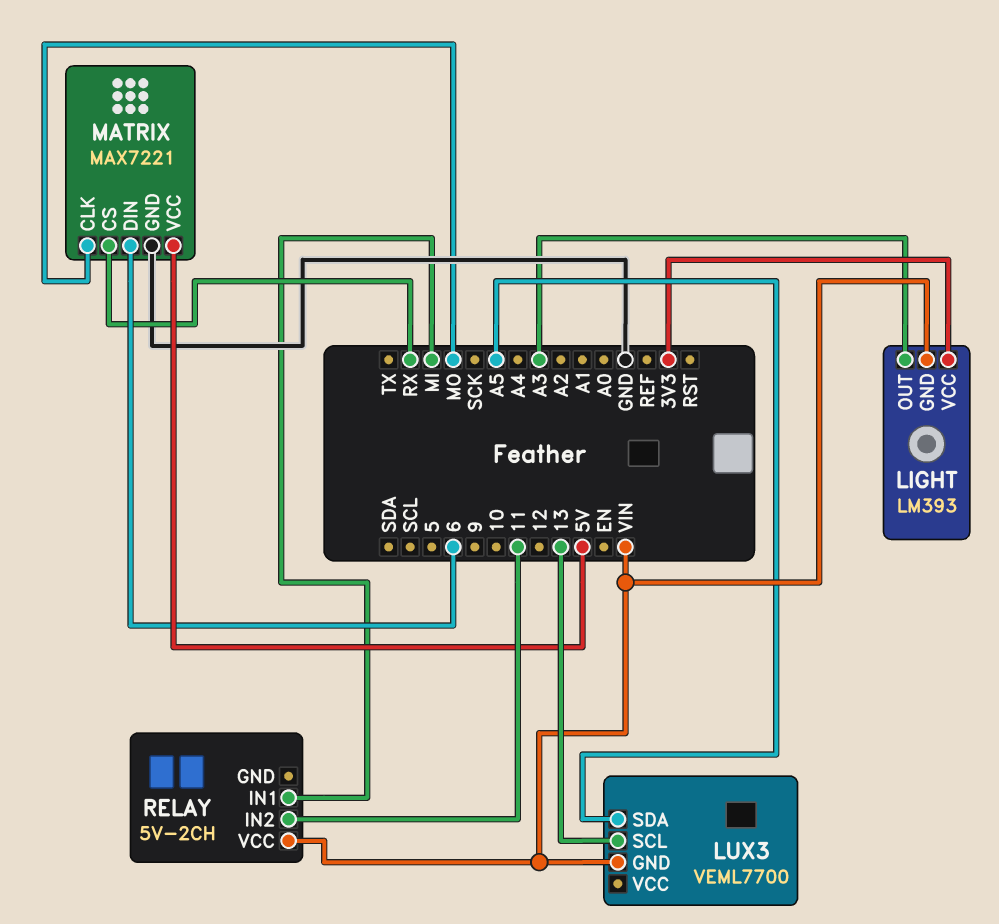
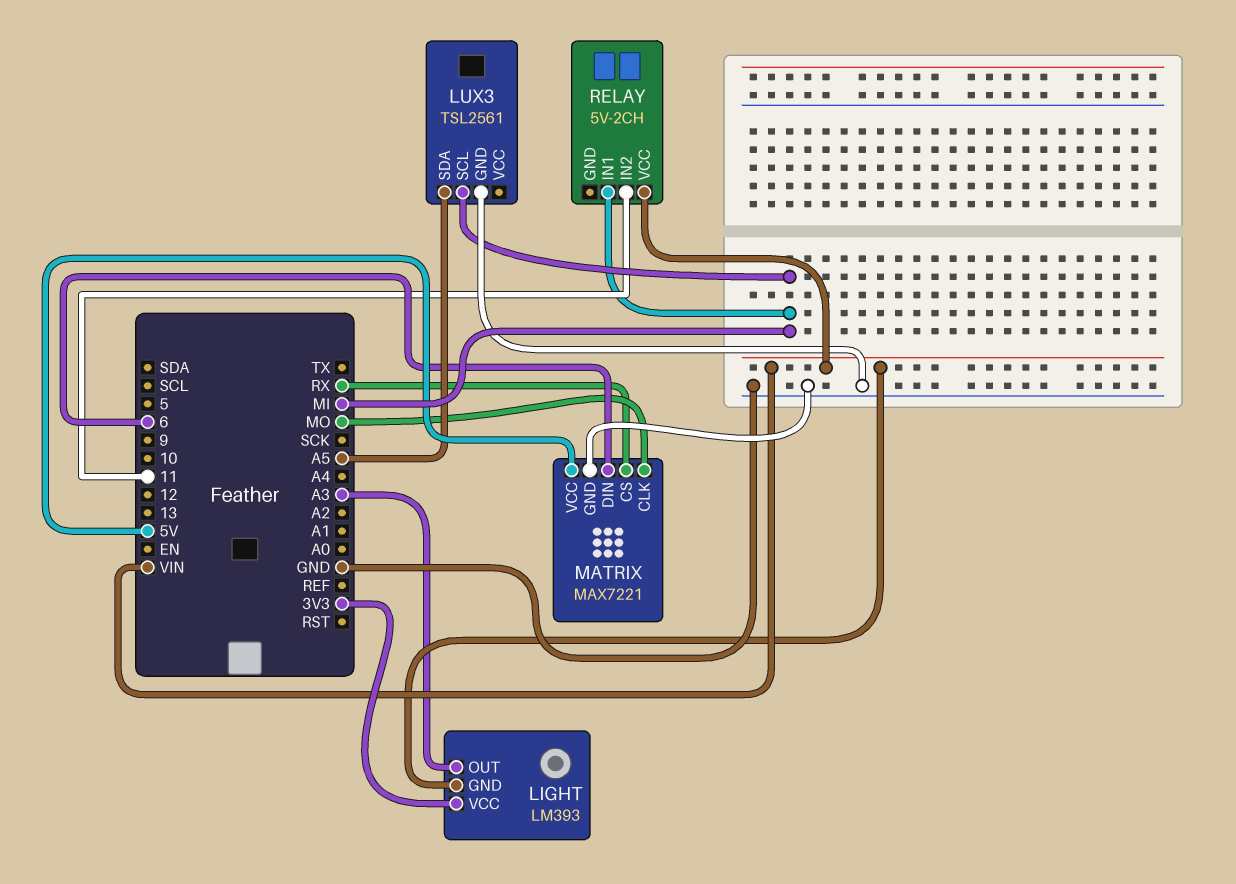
LUX3: VEML7700 -> TSL2561
LUX3 pin GND: VIN -> GND
LUX3 pin SCL: 13 -> MI

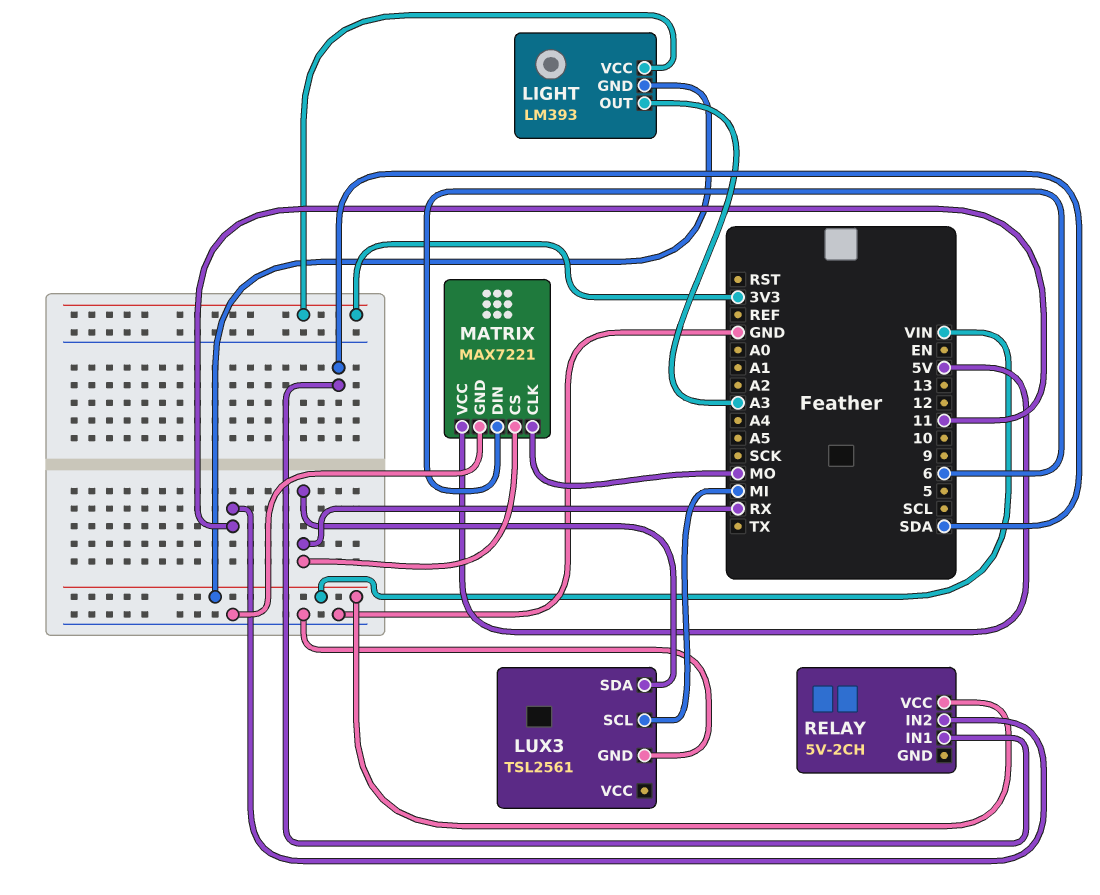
LUX3 pin SDA: A5 -> RX
RELAY pin IN1: MI -> SDA

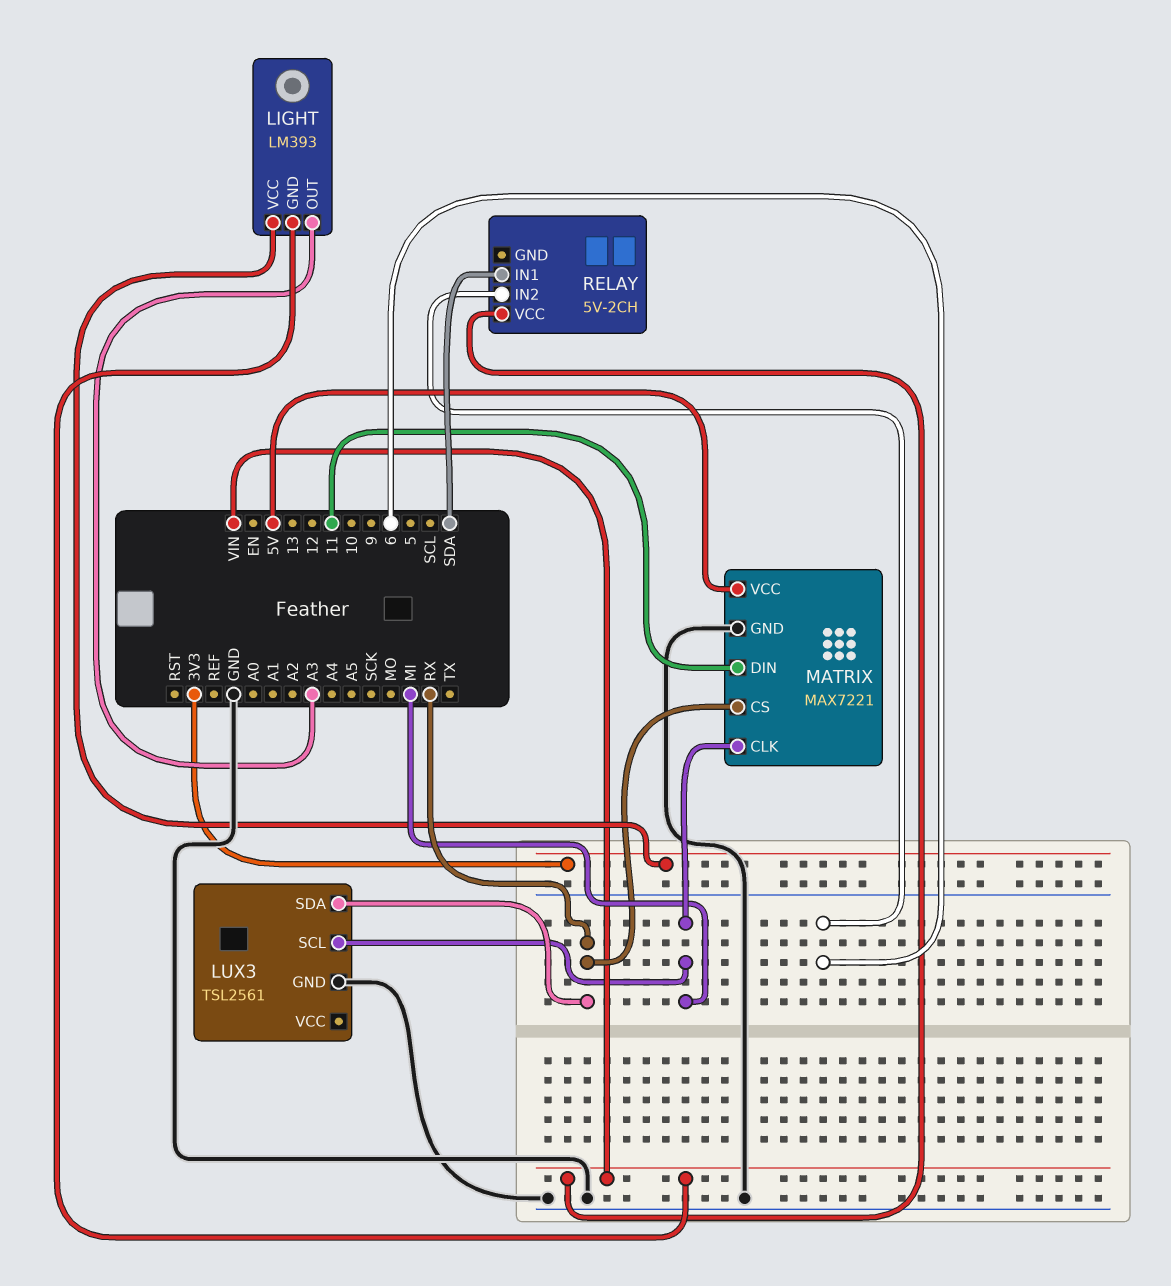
MATRIX pin CLK: MO -> MI
MATRIX pin DIN: 6 -> 11
RELAY pin IN2: 11 -> 6

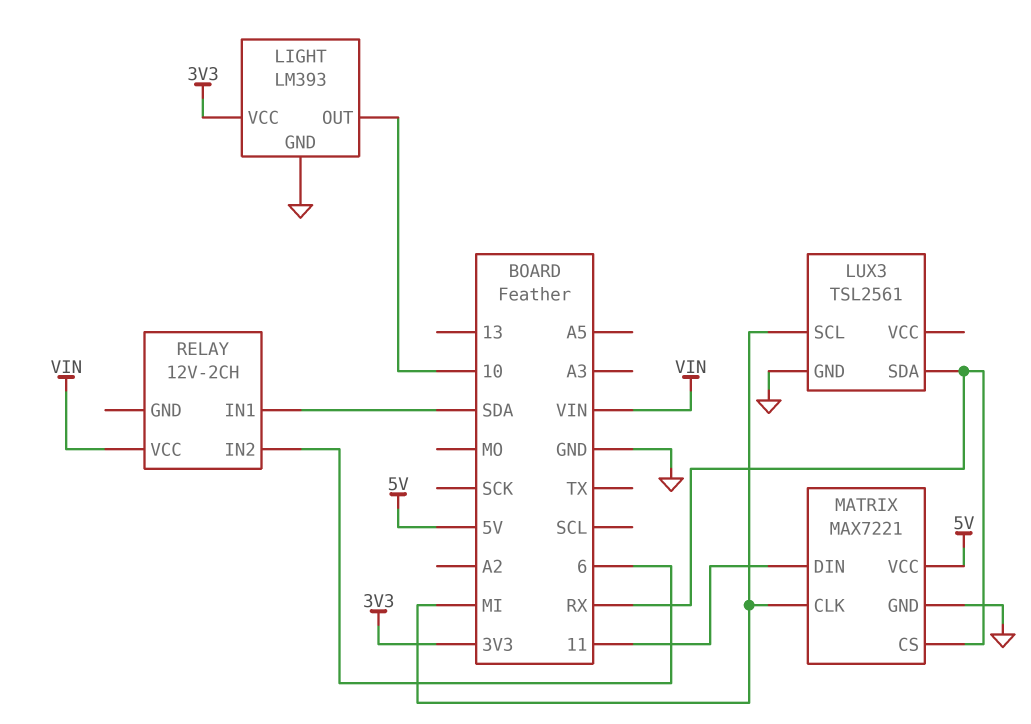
LIGHT pin GND: VIN -> GND
LIGHT pin OUT: A3 -> 10
RELAY: 5V-2CH -> 12V-2CH

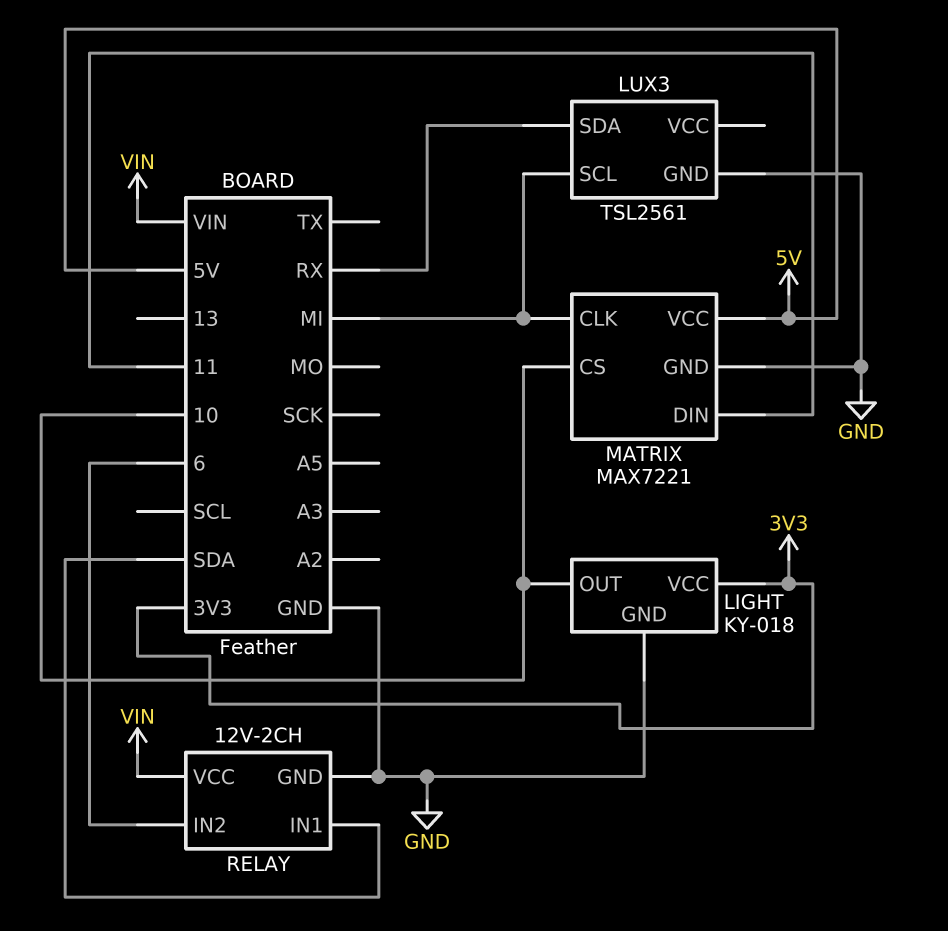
LIGHT: LM393 -> KY-018
MATRIX pin CS: RX -> 10
RELAY pin GND: none -> GND

